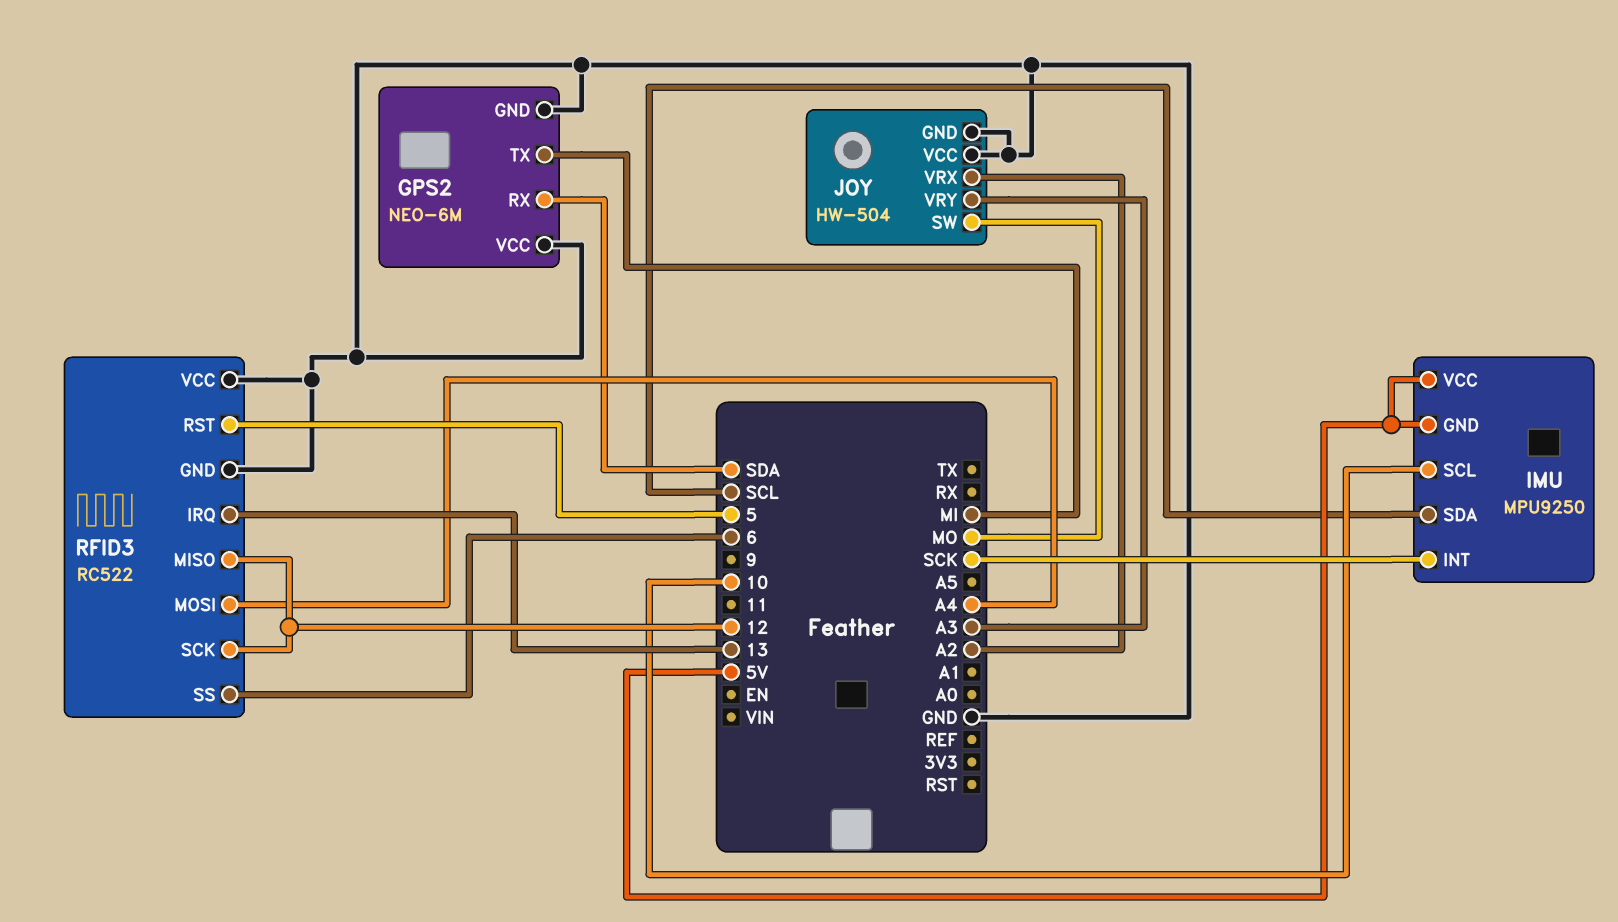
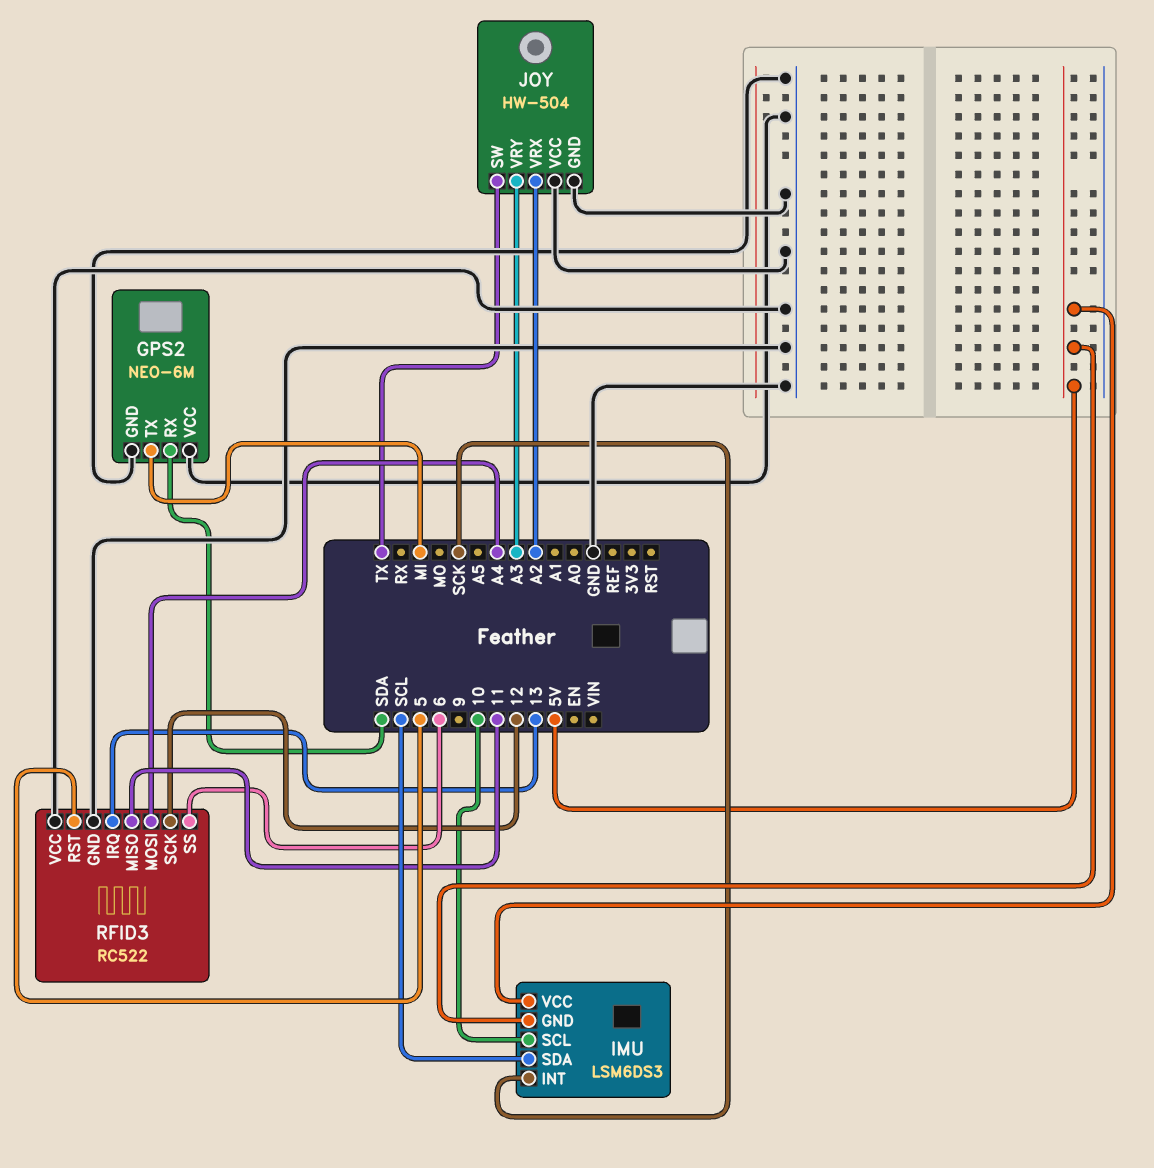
IMU: MPU9250 -> LSM6DS3
JOY pin SW: MO -> TX
RFID3 pin MISO: 12 -> 11

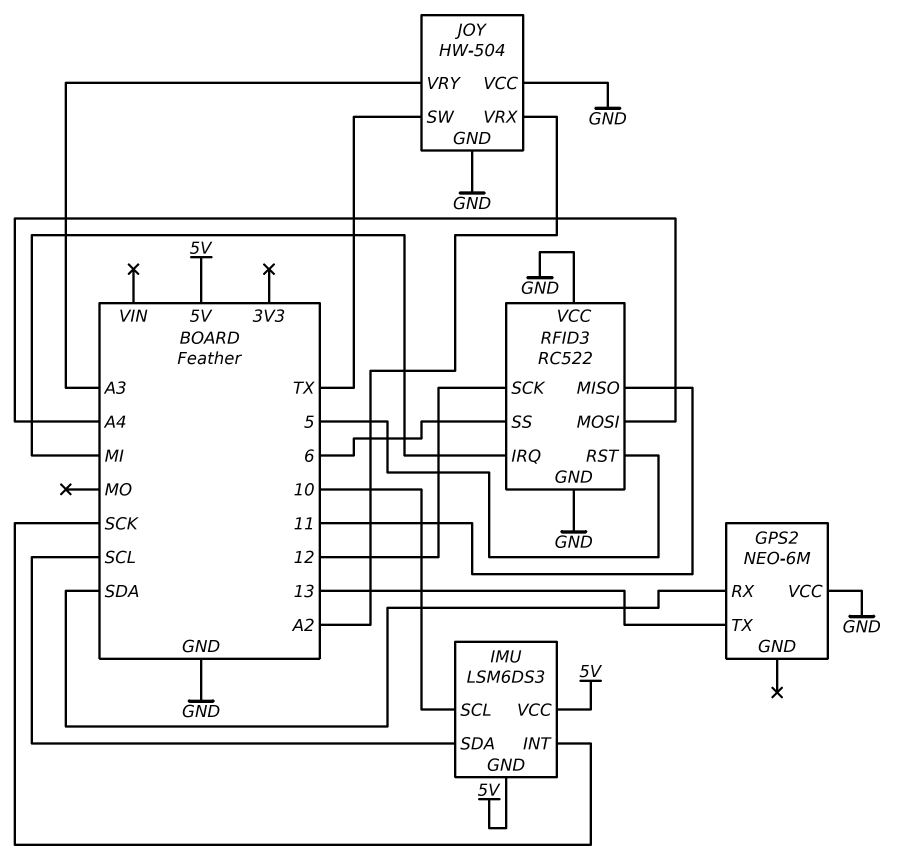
GPS2 pin GND: GND -> none
GPS2 pin TX: MI -> 13
RFID3 pin IRQ: 13 -> MI

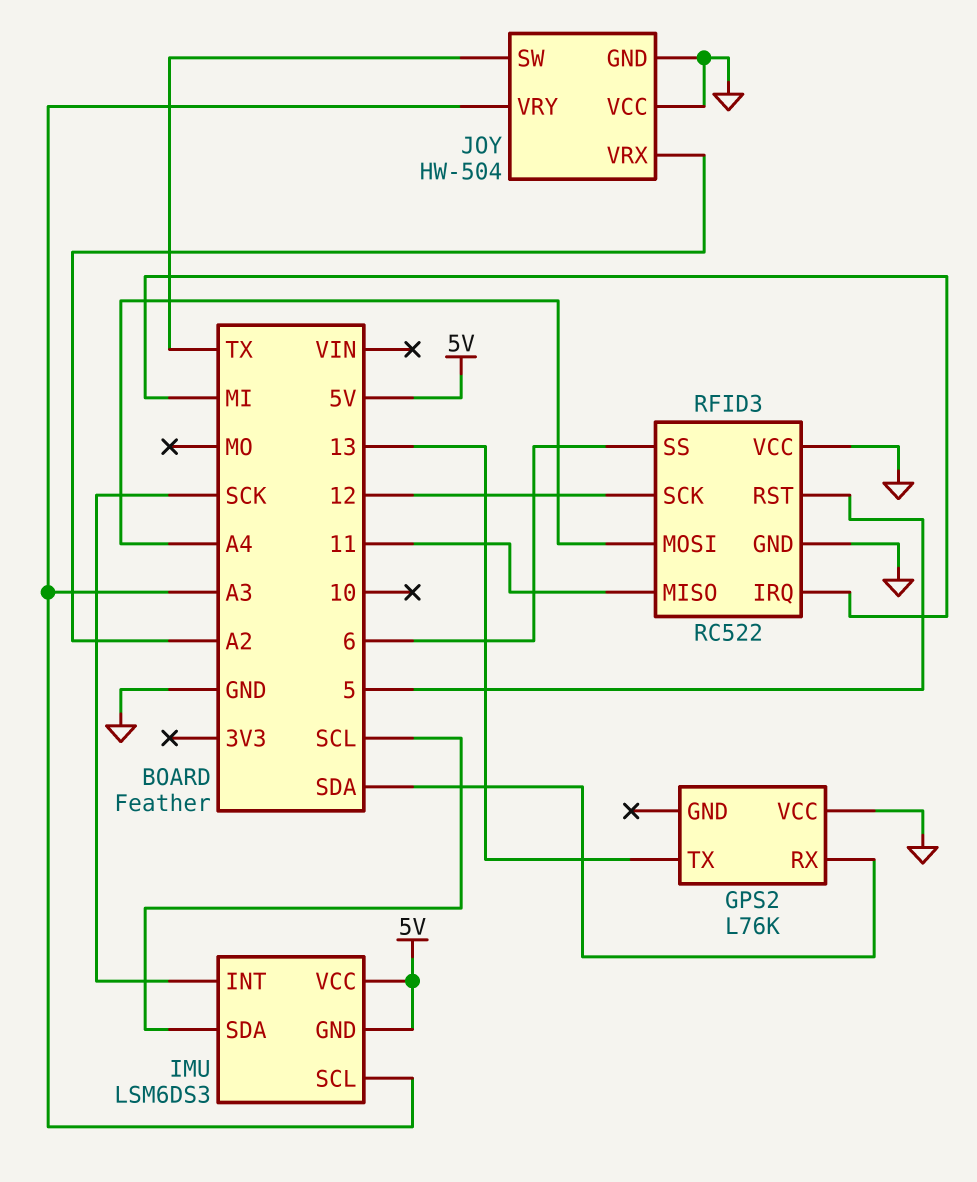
GPS2: NEO-6M -> L76K
IMU pin SCL: 10 -> A3

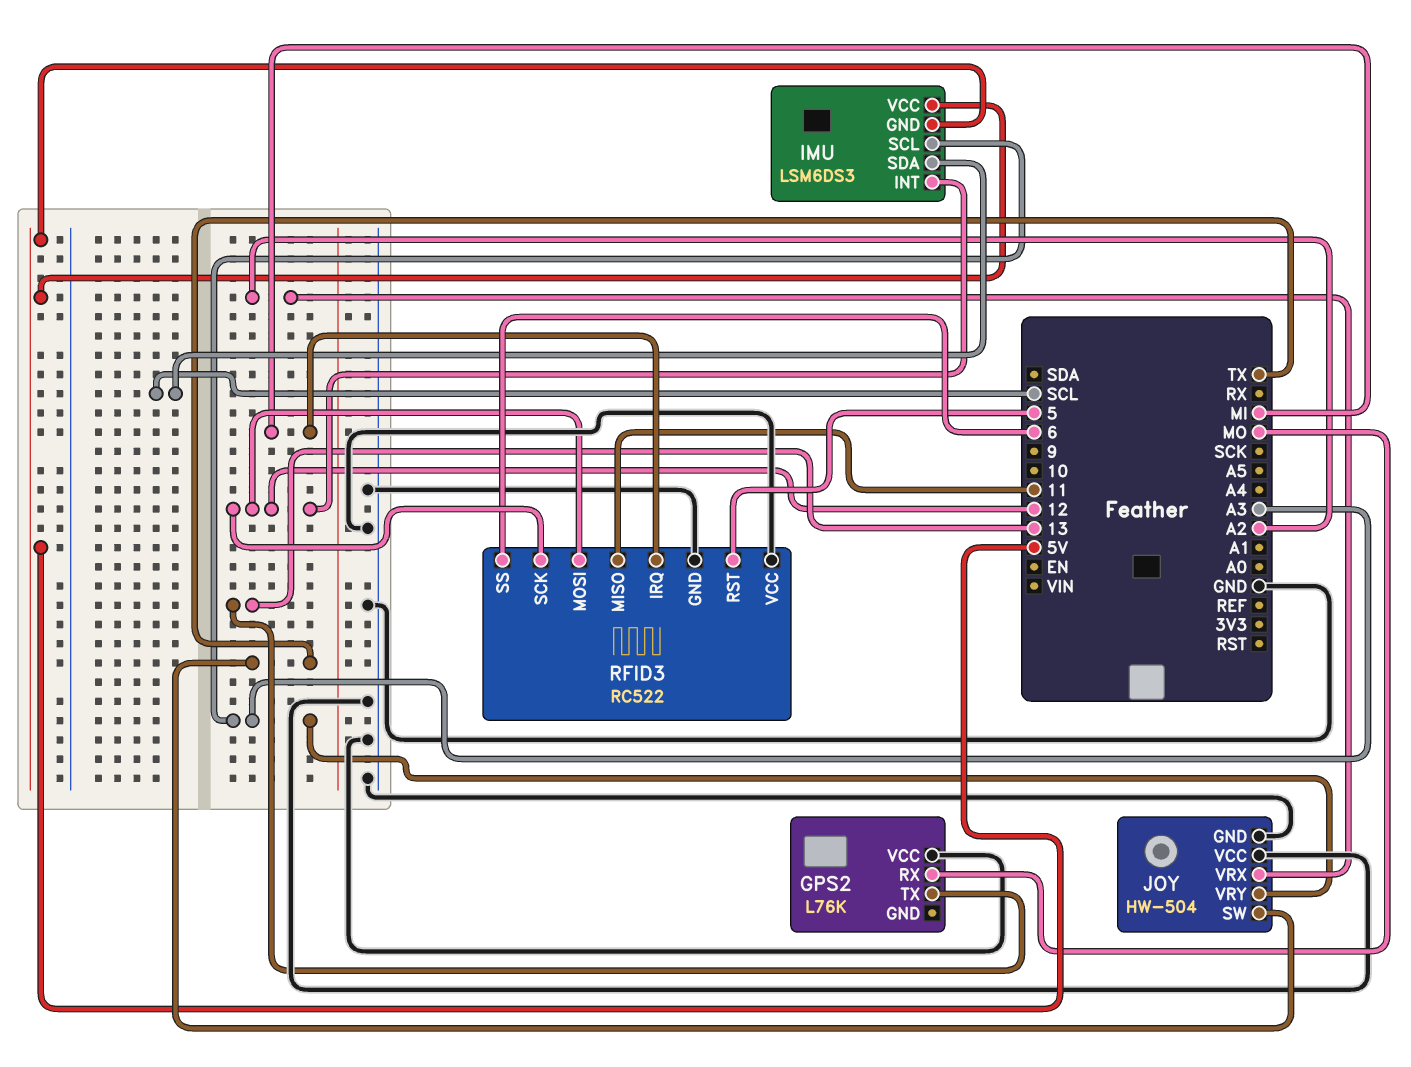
GPS2 pin RX: SDA -> MO
IMU pin INT: SCK -> 12
RFID3 pin MOSI: A4 -> 12

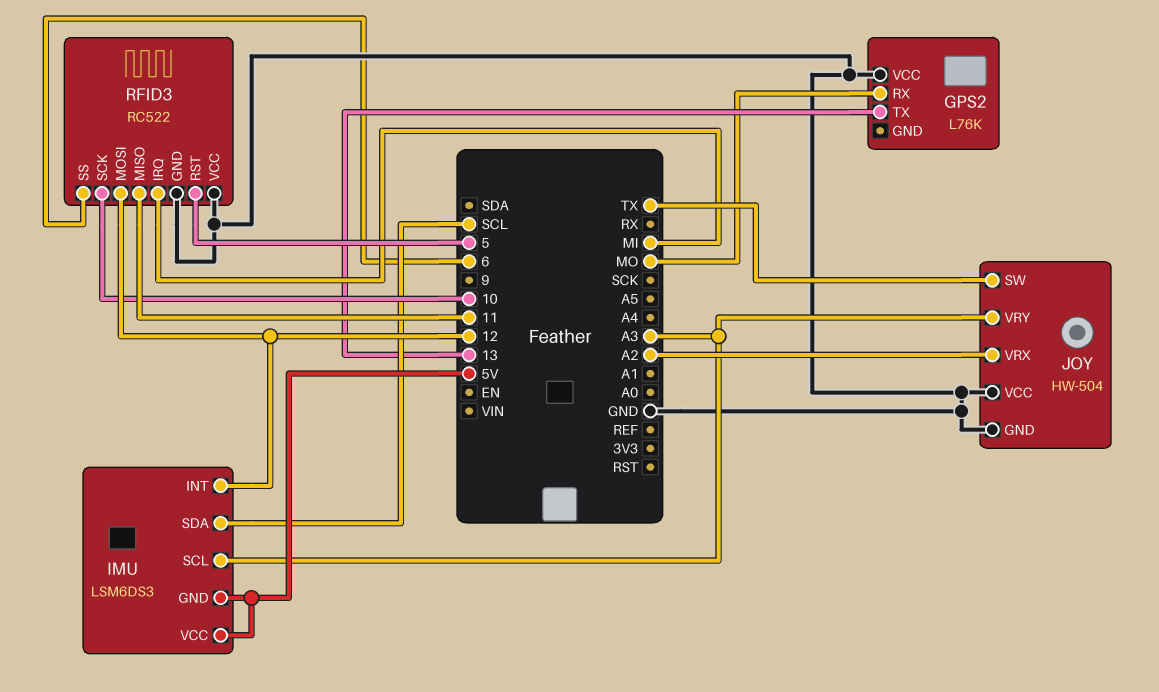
RFID3 pin SCK: 12 -> 10

